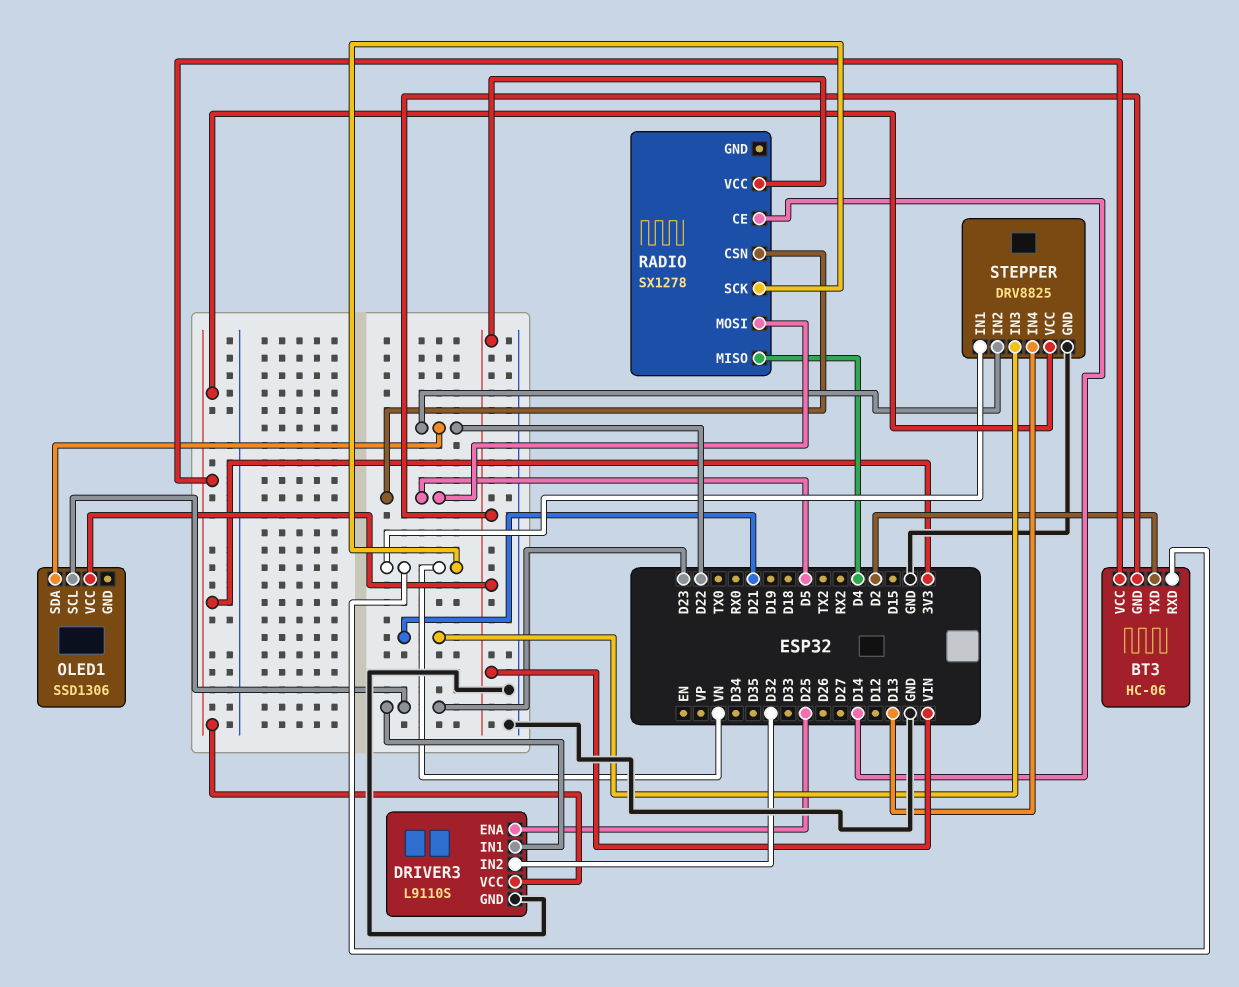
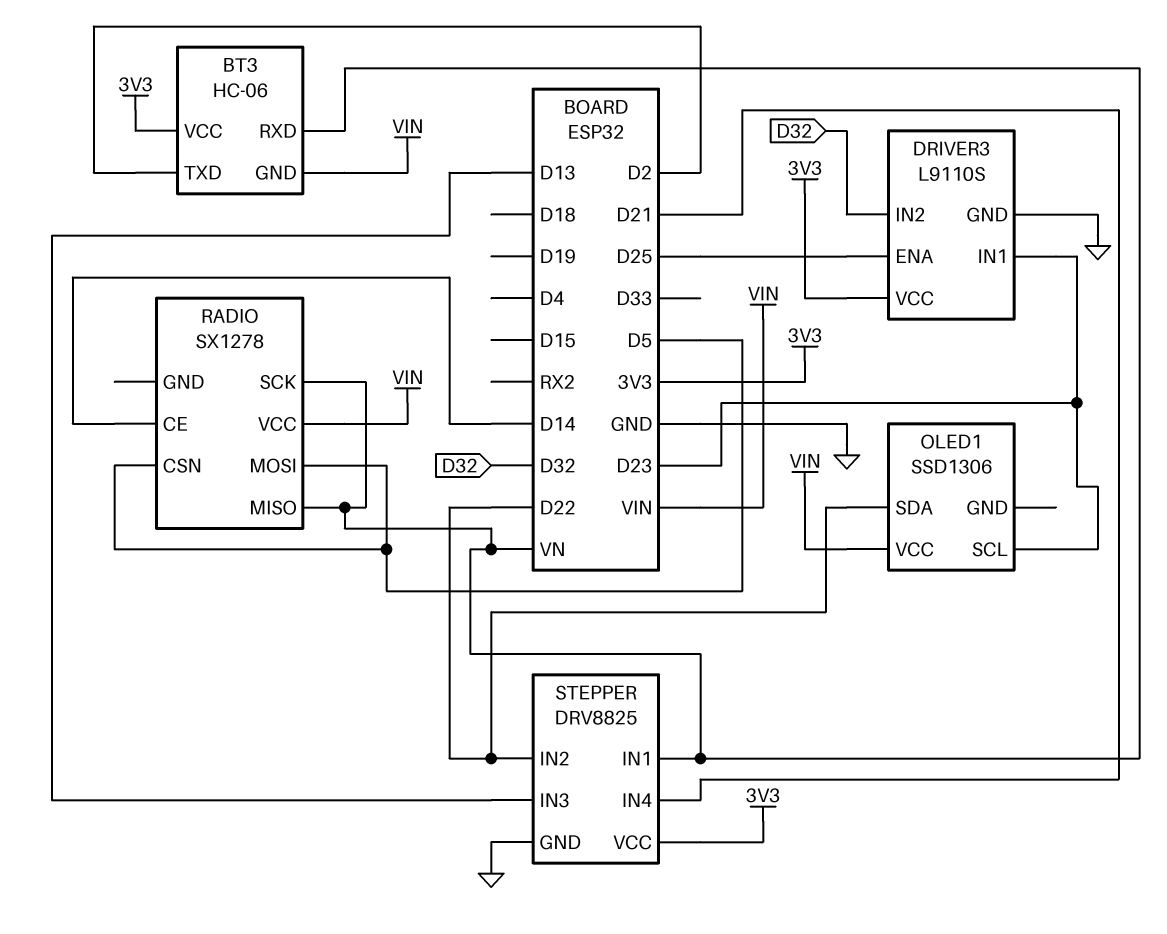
RADIO pin MISO: D4 -> VN
STEPPER pin IN3: D21 -> D13
STEPPER pin IN4: D13 -> D21

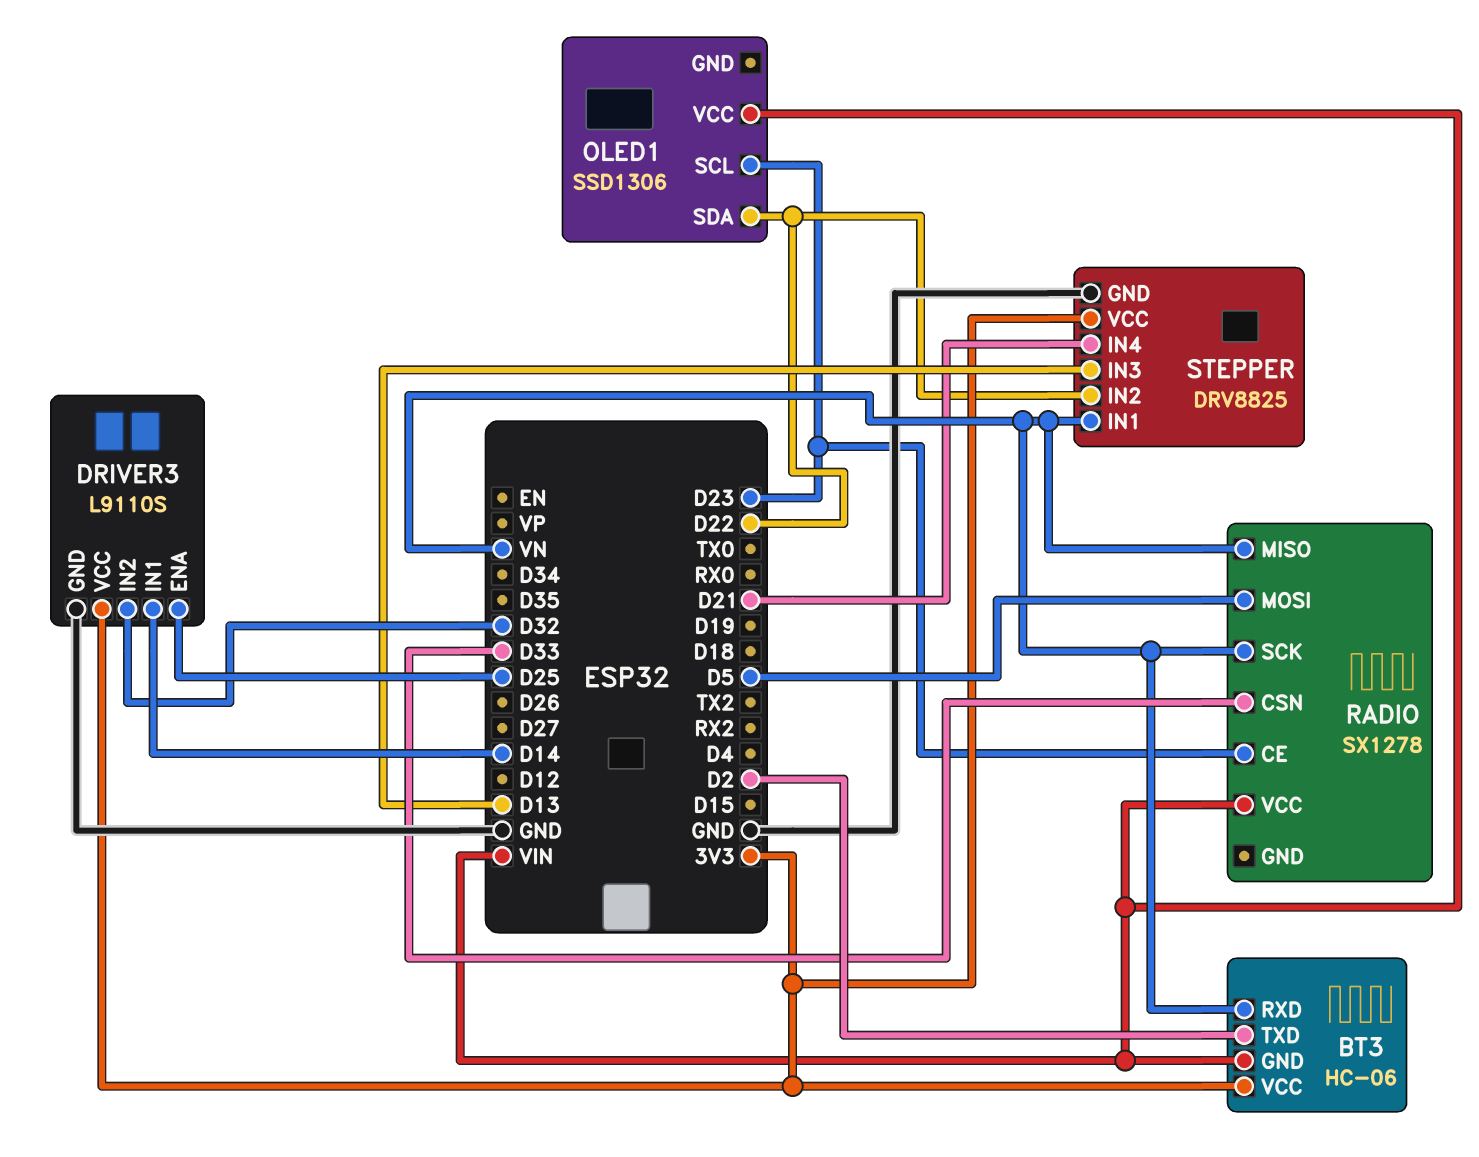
DRIVER3 pin IN1: D23 -> D14
RADIO pin CE: D14 -> D23
RADIO pin CSN: D5 -> D33

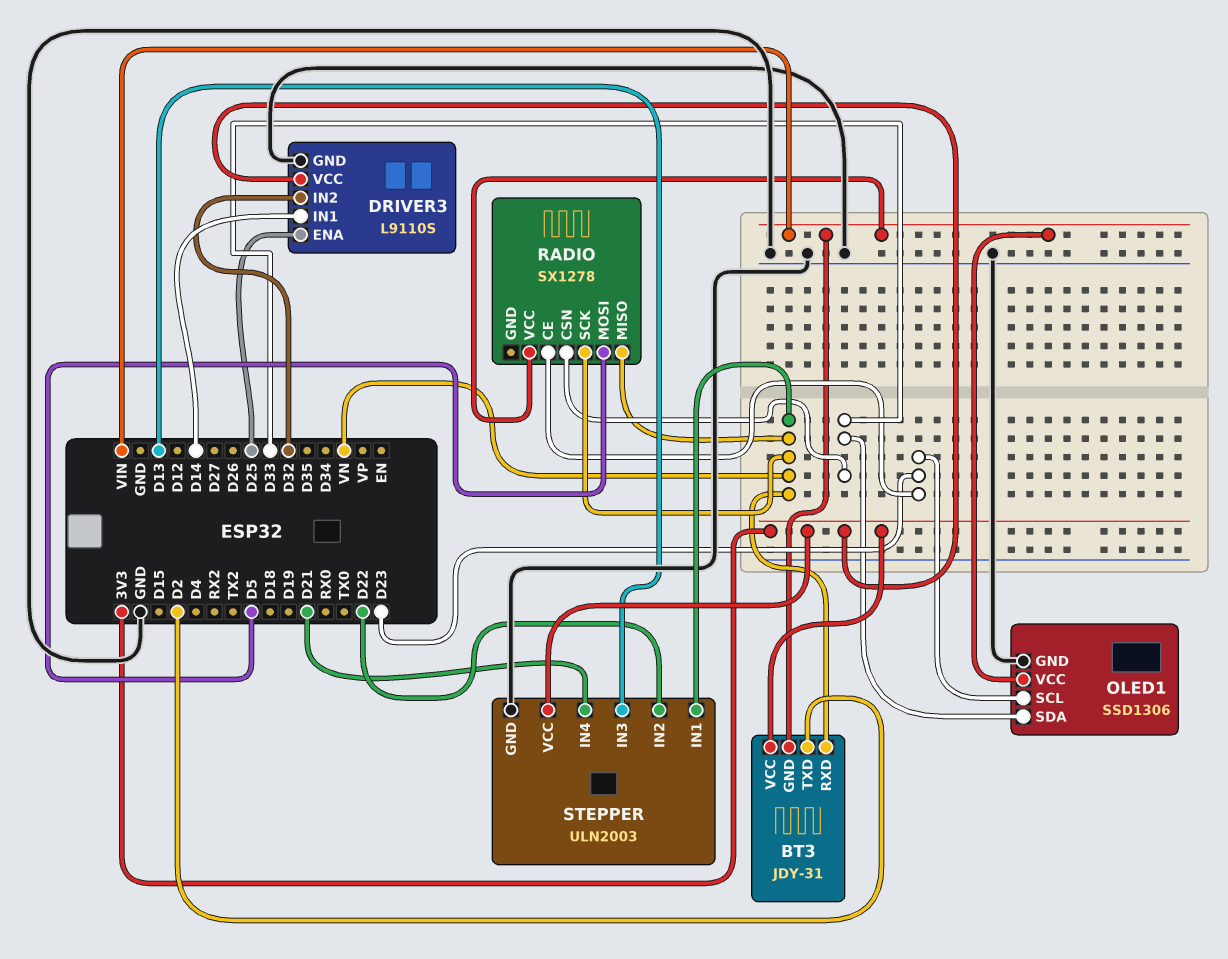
BT3: HC-06 -> JDY-31
OLED1 pin GND: none -> GND
OLED1 pin SDA: D22 -> D33
STEPPER: DRV8825 -> ULN2003

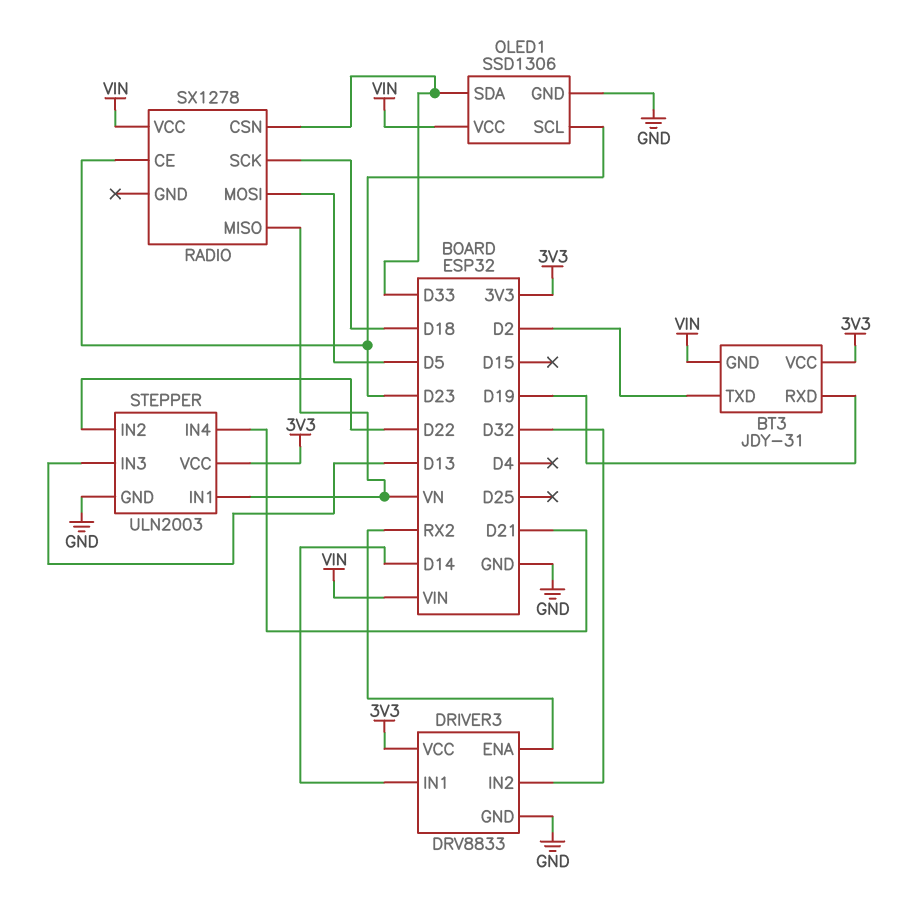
BT3 pin RXD: VN -> D19
DRIVER3: L9110S -> DRV8833
DRIVER3 pin ENA: D25 -> RX2
RADIO pin SCK: VN -> D18

